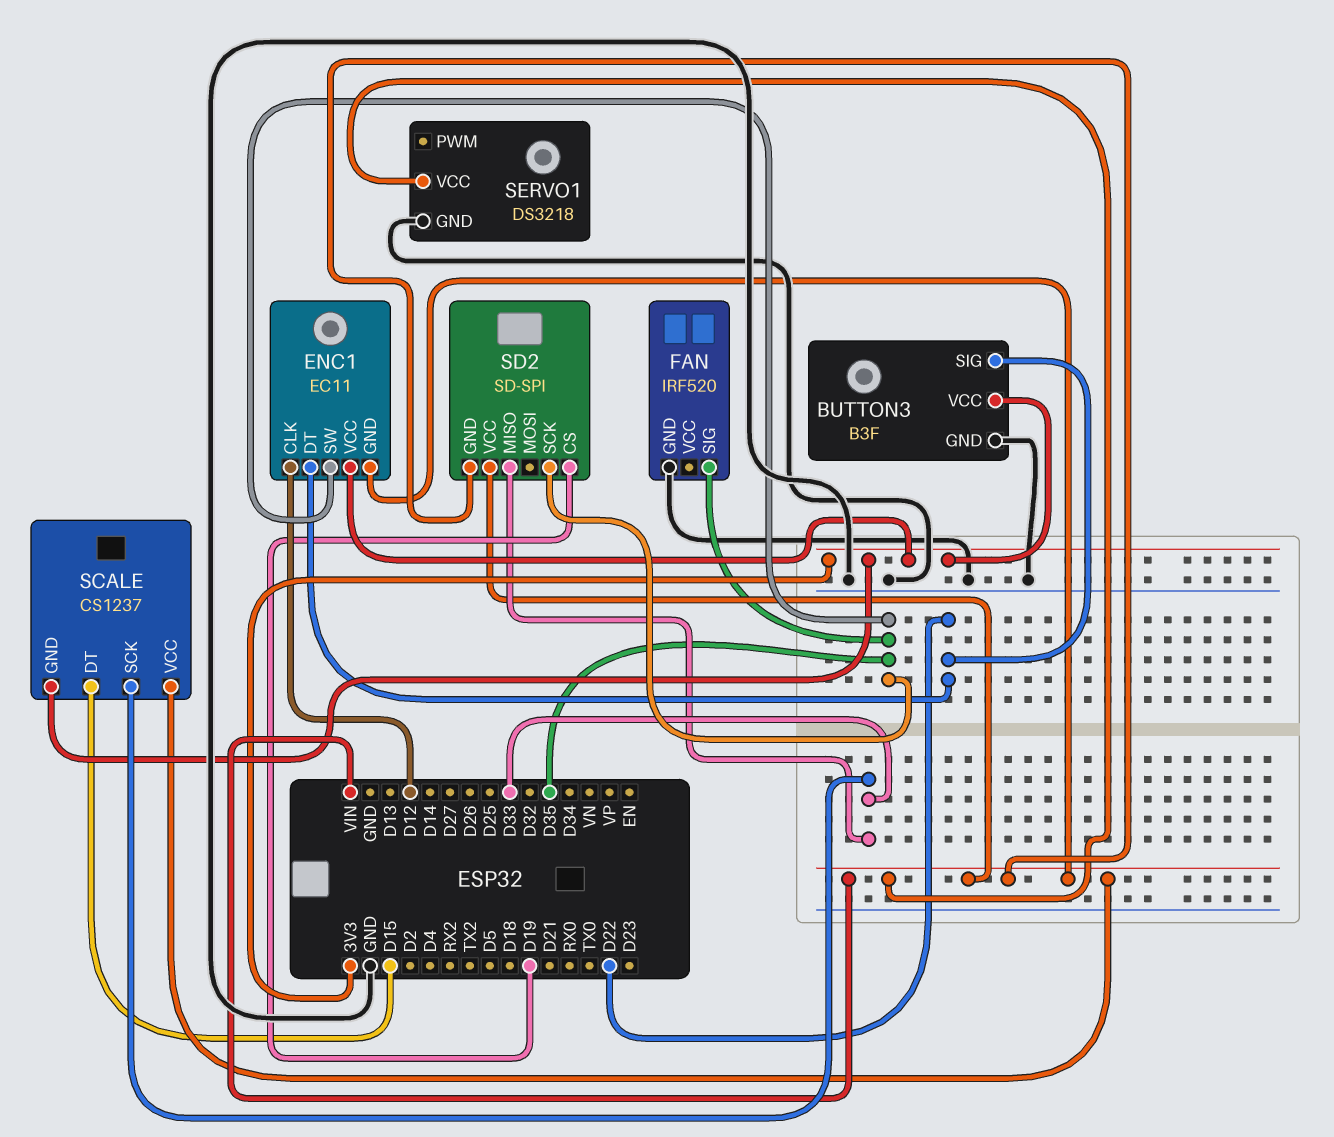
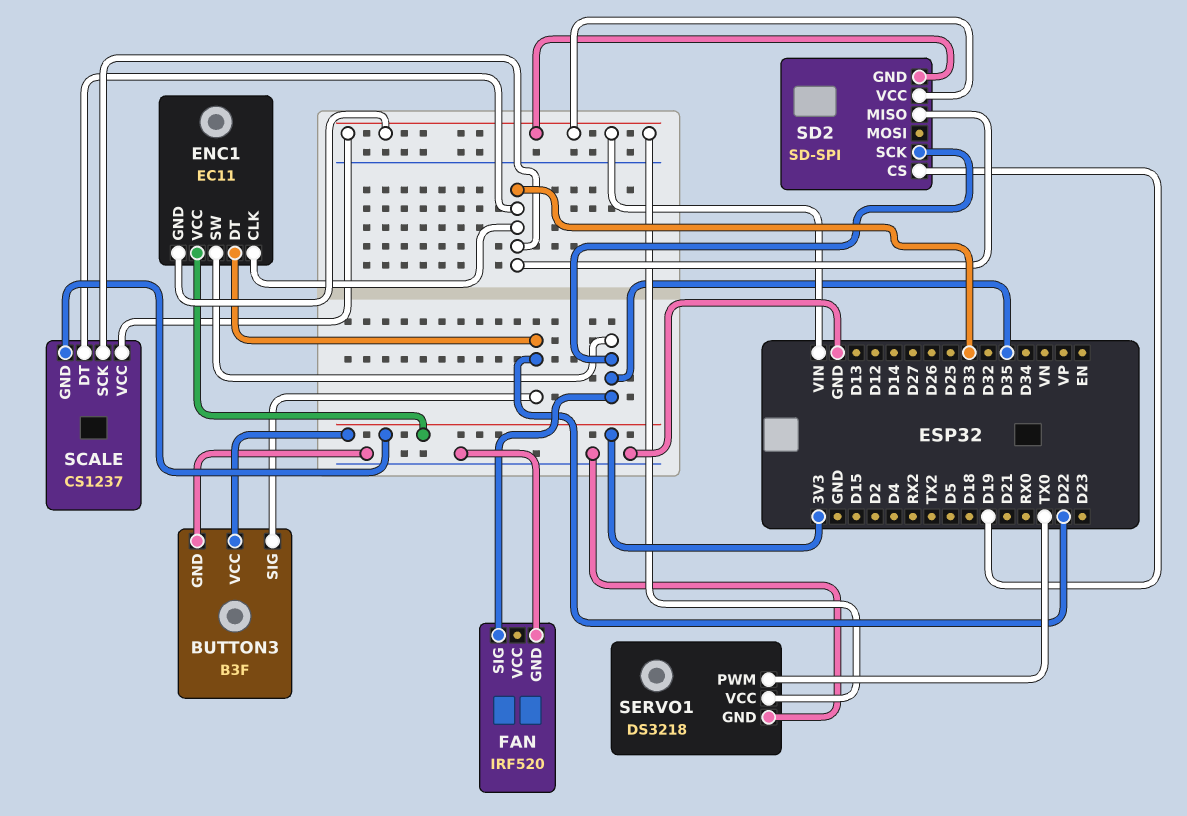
ENC1 pin CLK: D12 -> D33
SCALE pin DT: D15 -> D33
SERVO1 pin PWM: none -> TX0

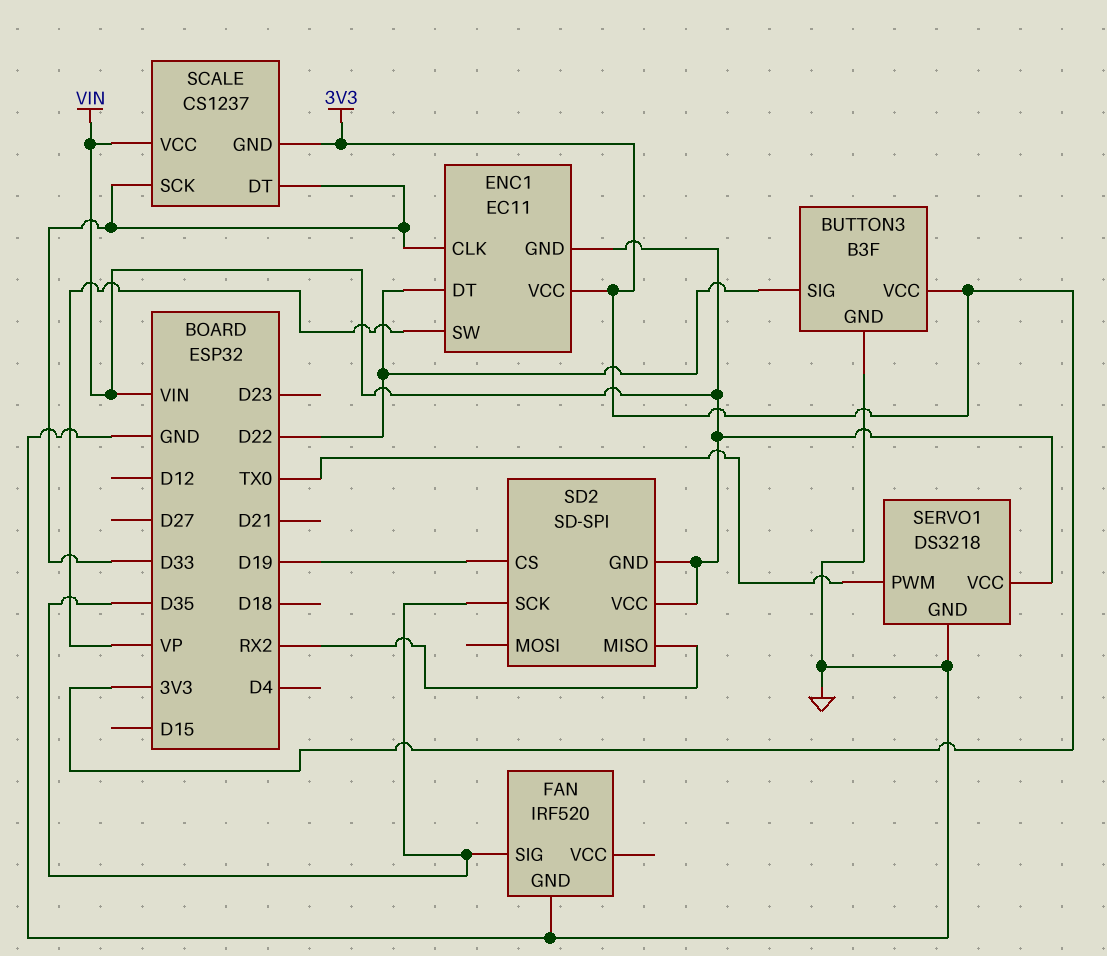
ENC1 pin SW: D35 -> VP
SD2 pin MISO: D33 -> RX2

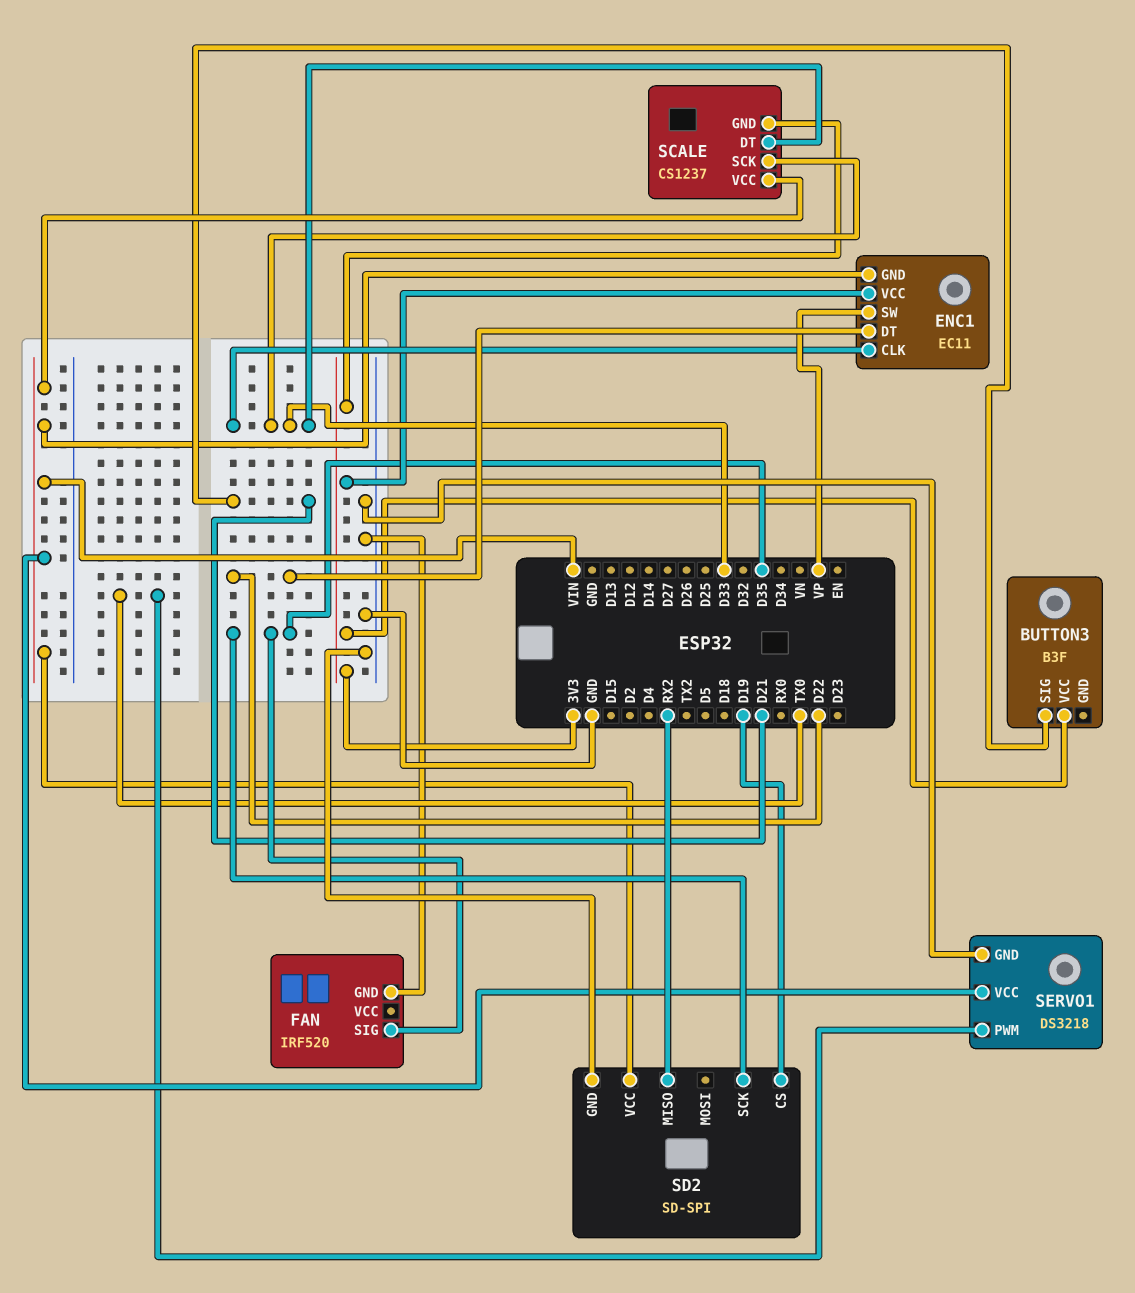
BUTTON3 pin GND: GND -> none
BUTTON3 pin SIG: D22 -> D21
SD2 pin GND: VIN -> GND

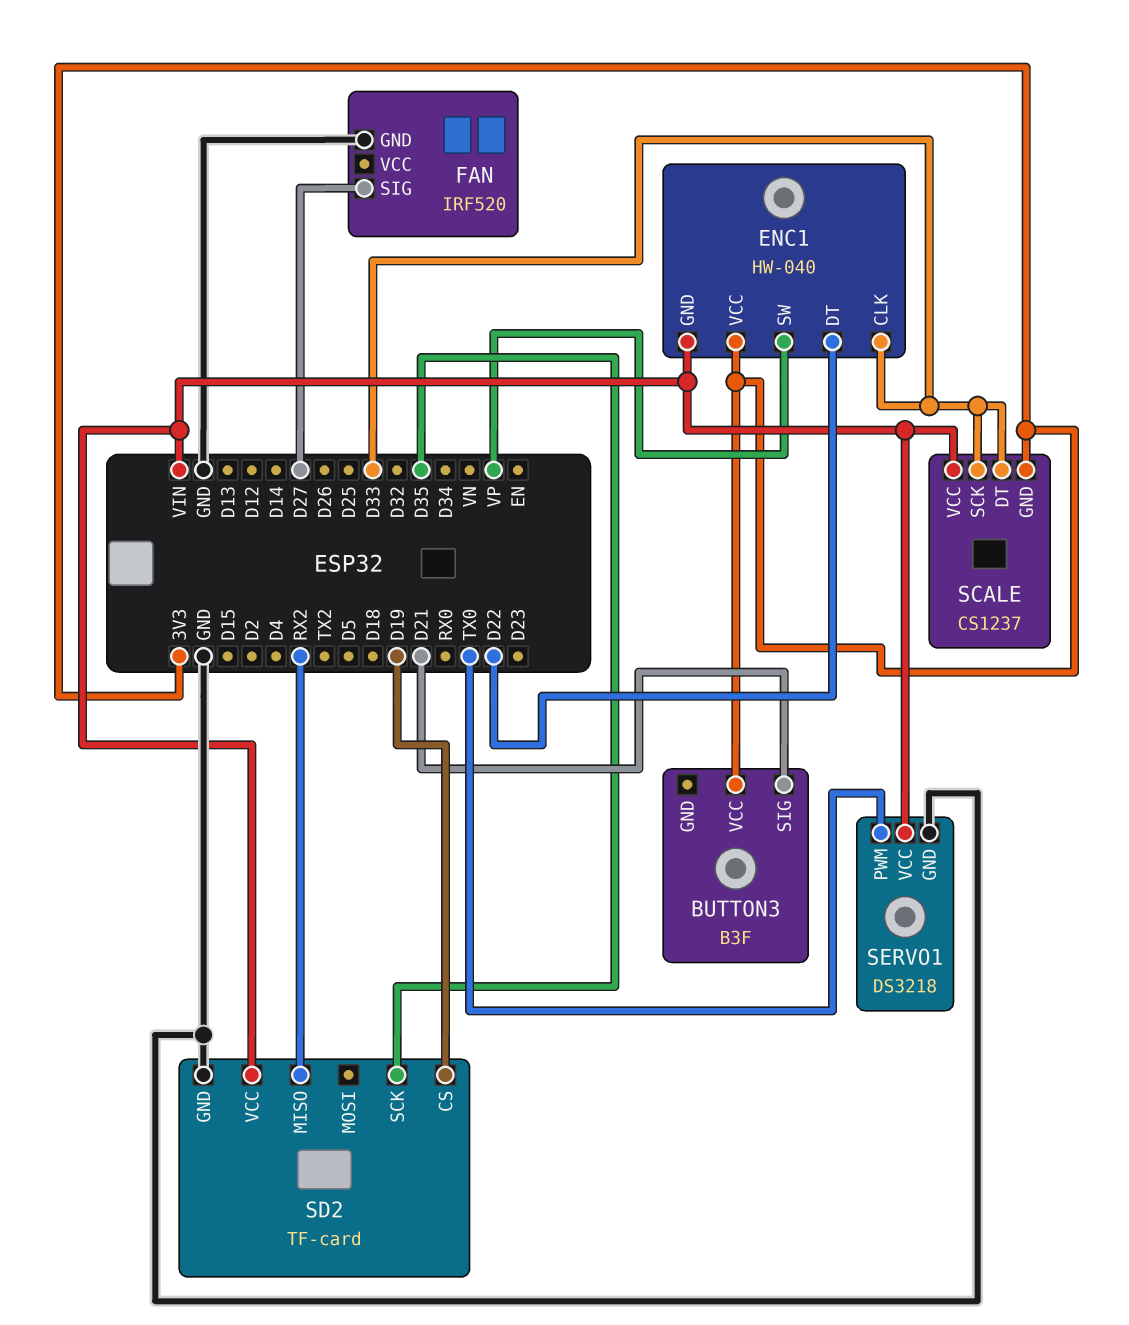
ENC1: EC11 -> HW-040
FAN pin SIG: D35 -> D27
SD2: SD-SPI -> TF-card

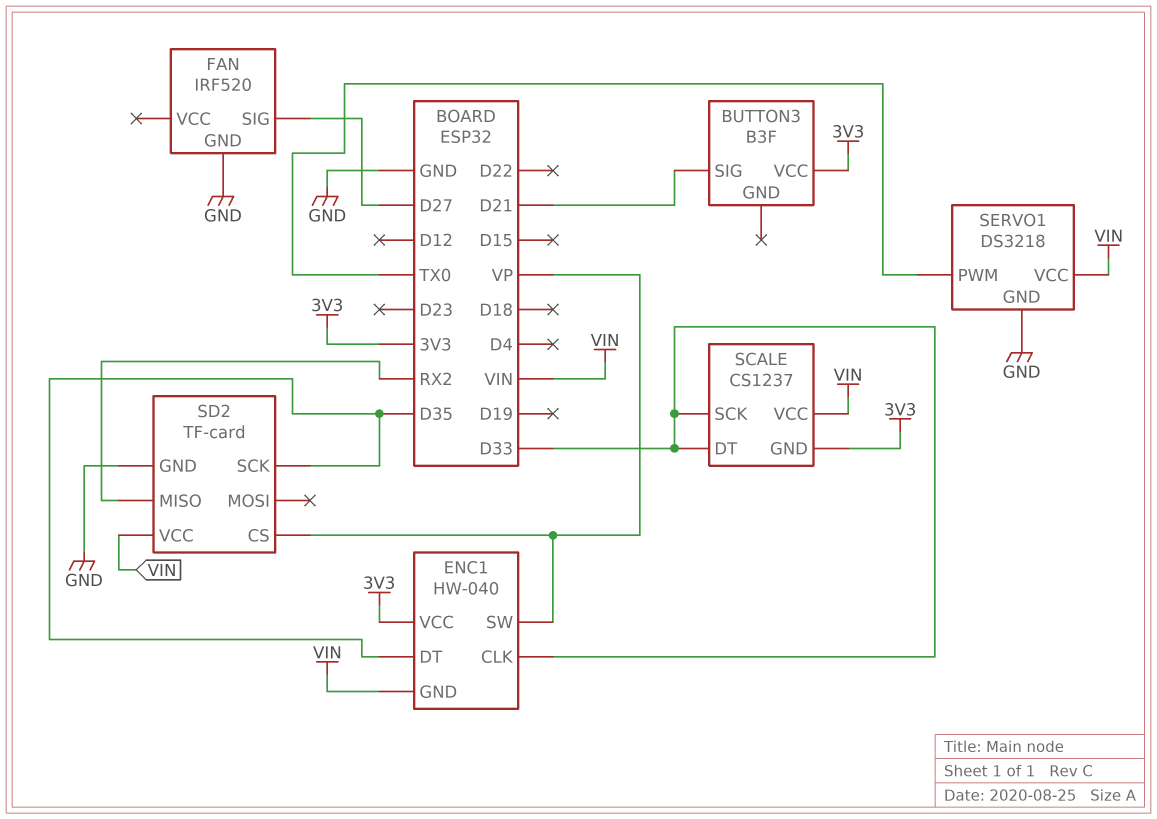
ENC1 pin DT: D22 -> D35
SD2 pin CS: D19 -> VP

